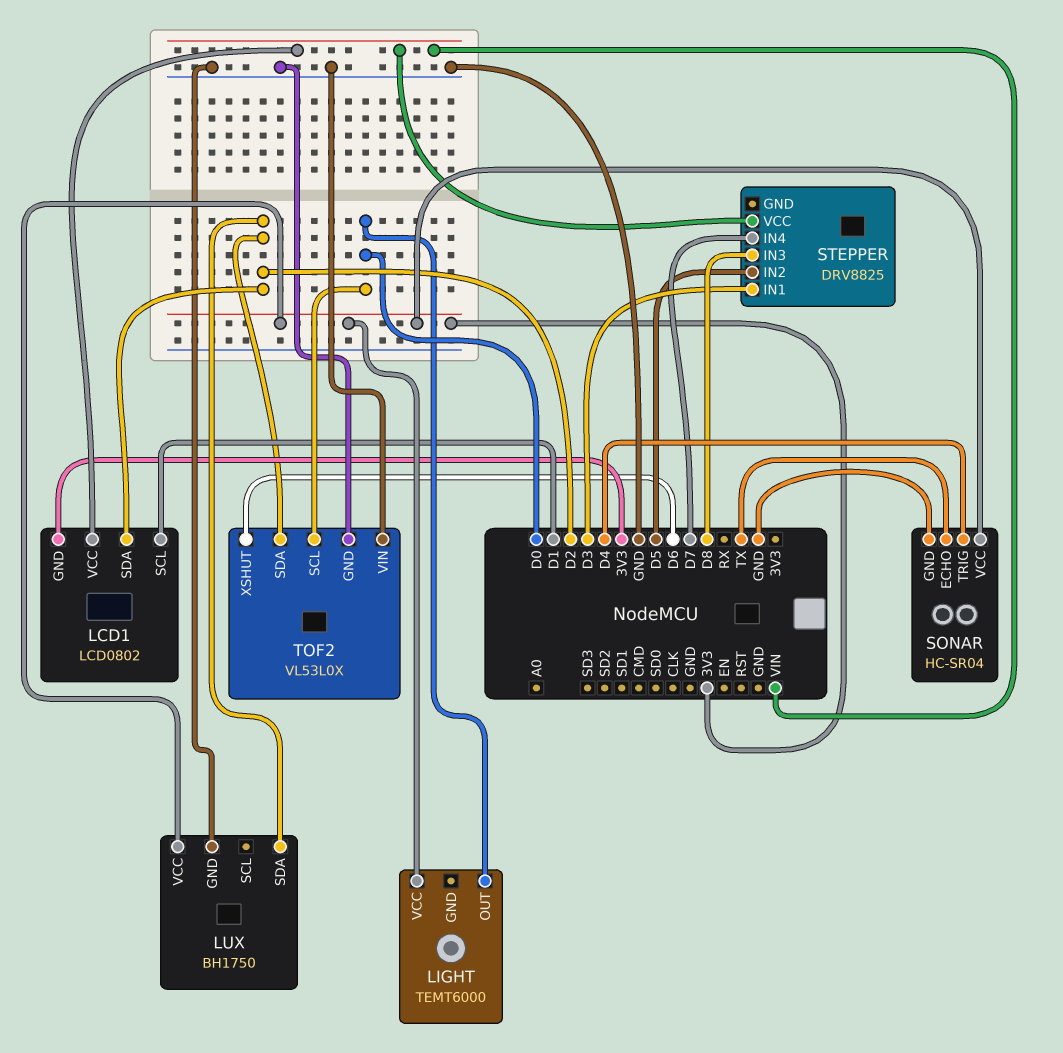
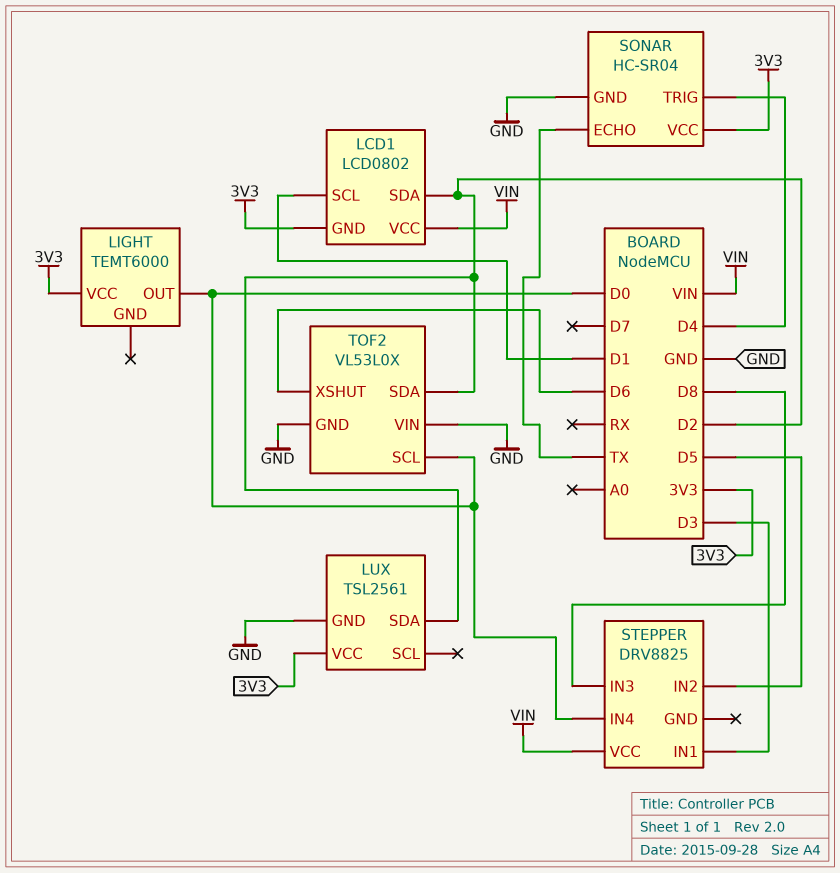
LUX: BH1750 -> TSL2561
STEPPER pin IN4: D7 -> D0

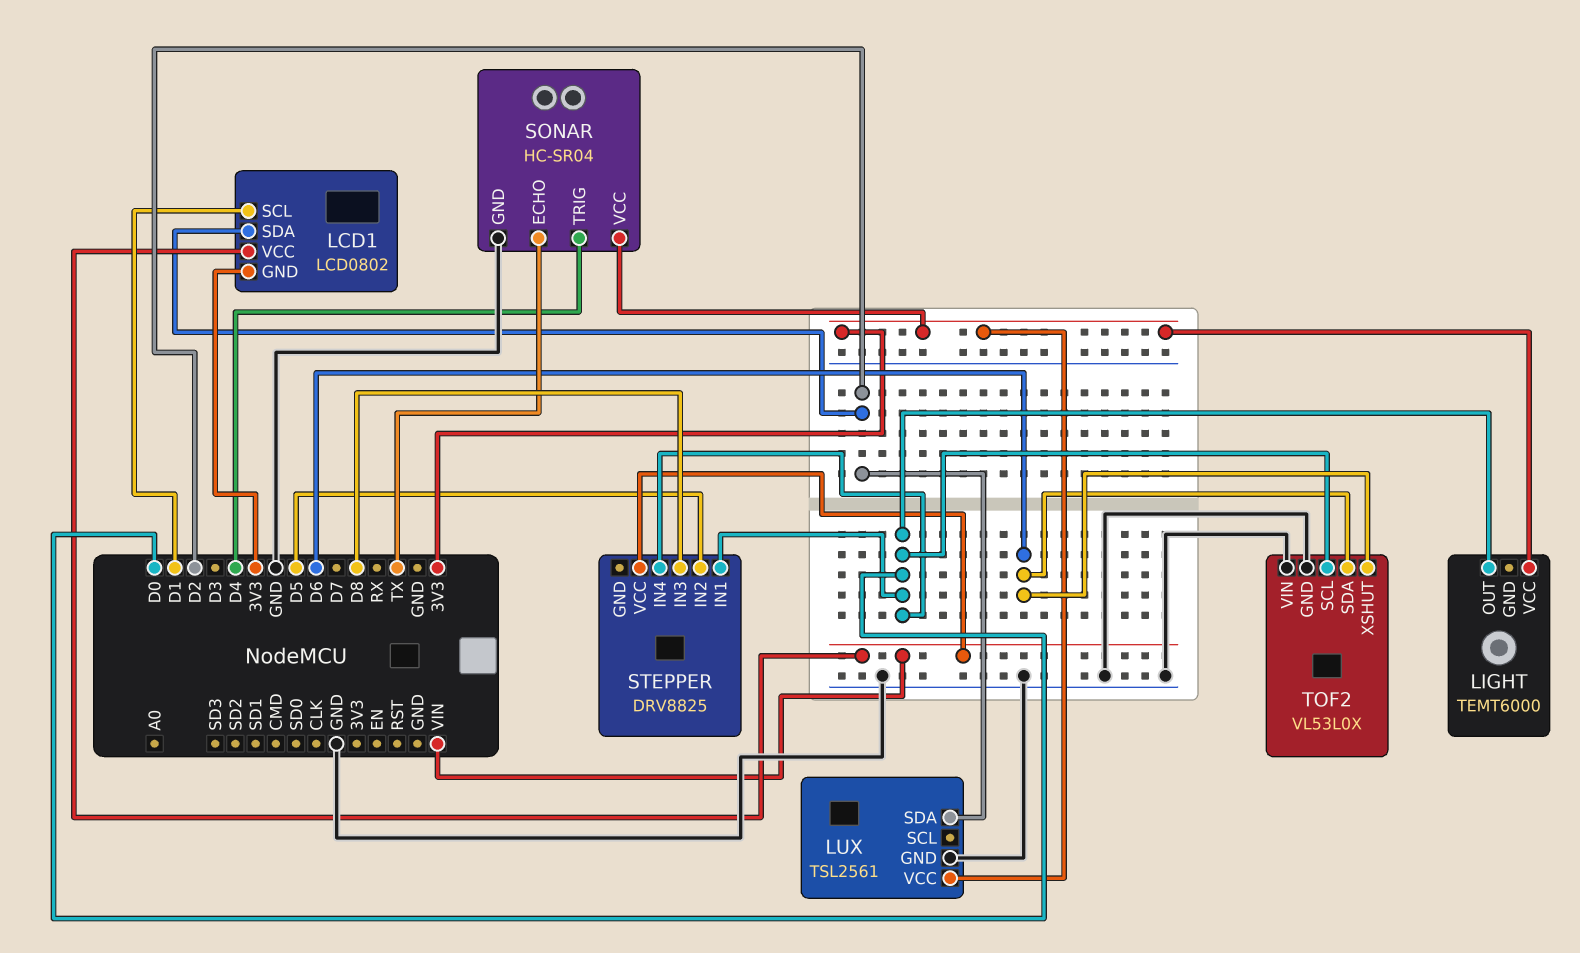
STEPPER pin IN1: D3 -> D0
TOF2 pin SDA: D2 -> D6

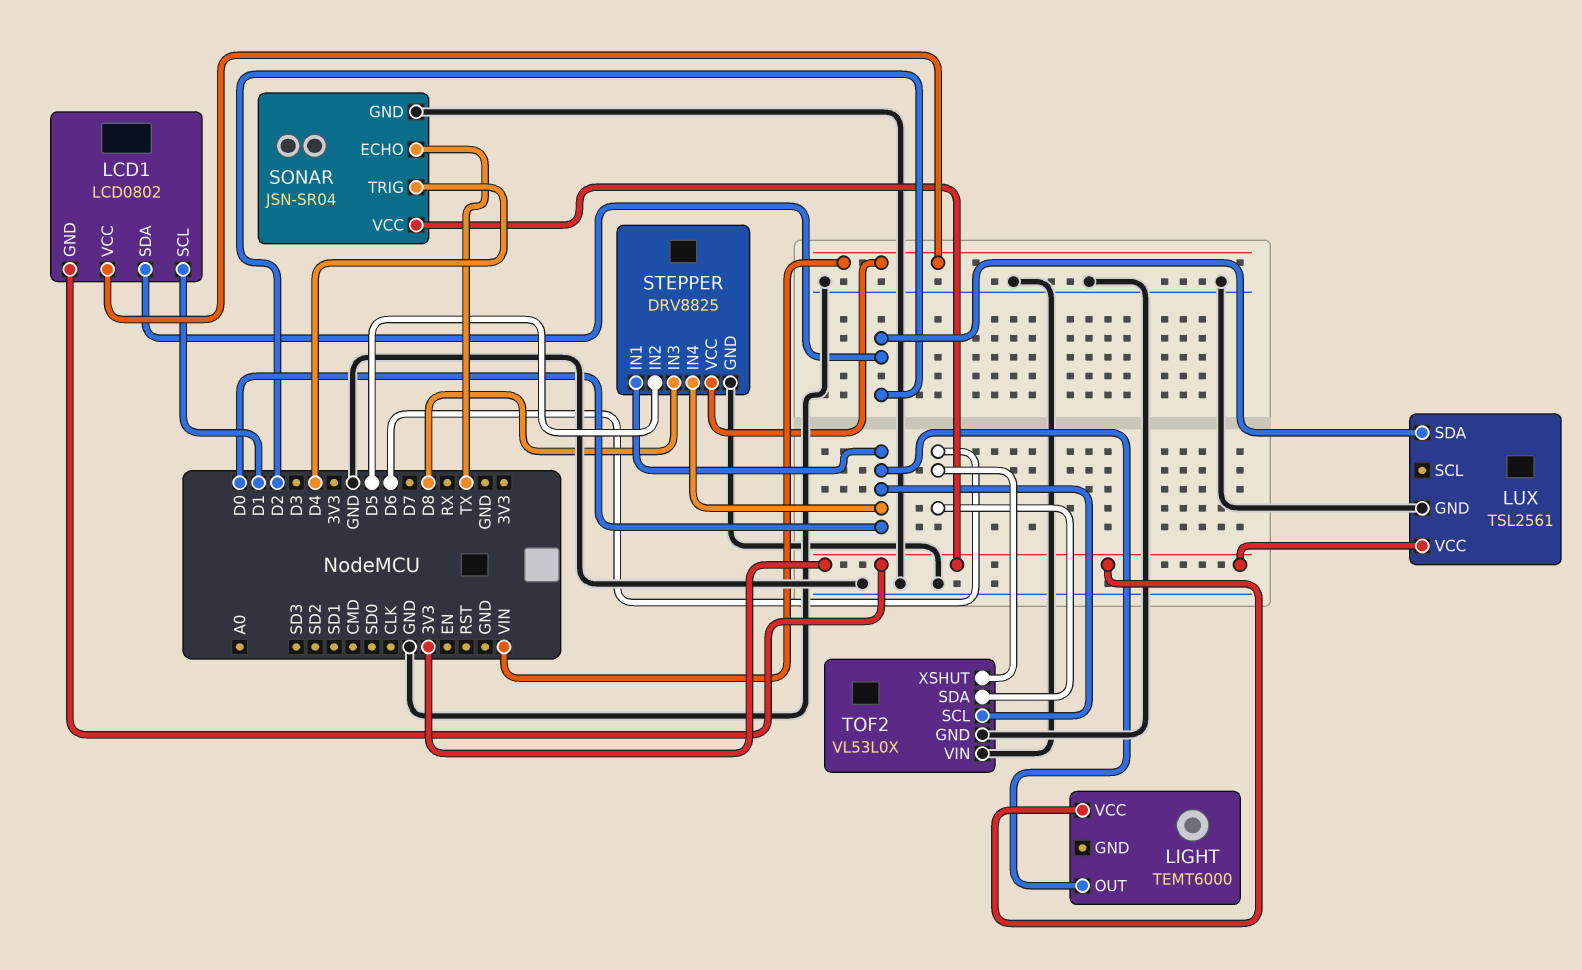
SONAR: HC-SR04 -> JSN-SR04
STEPPER pin GND: none -> GND

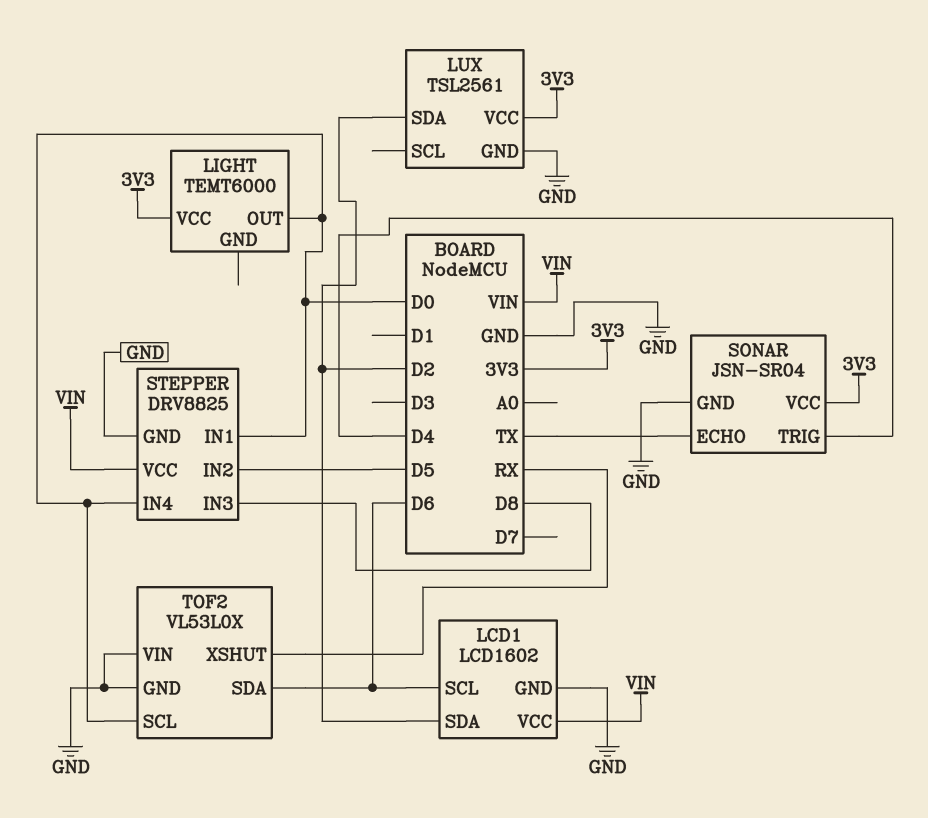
LCD1: LCD0802 -> LCD1602
LCD1 pin GND: 3V3 -> GND
LCD1 pin SCL: D1 -> D6
TOF2 pin XSHUT: D6 -> RX

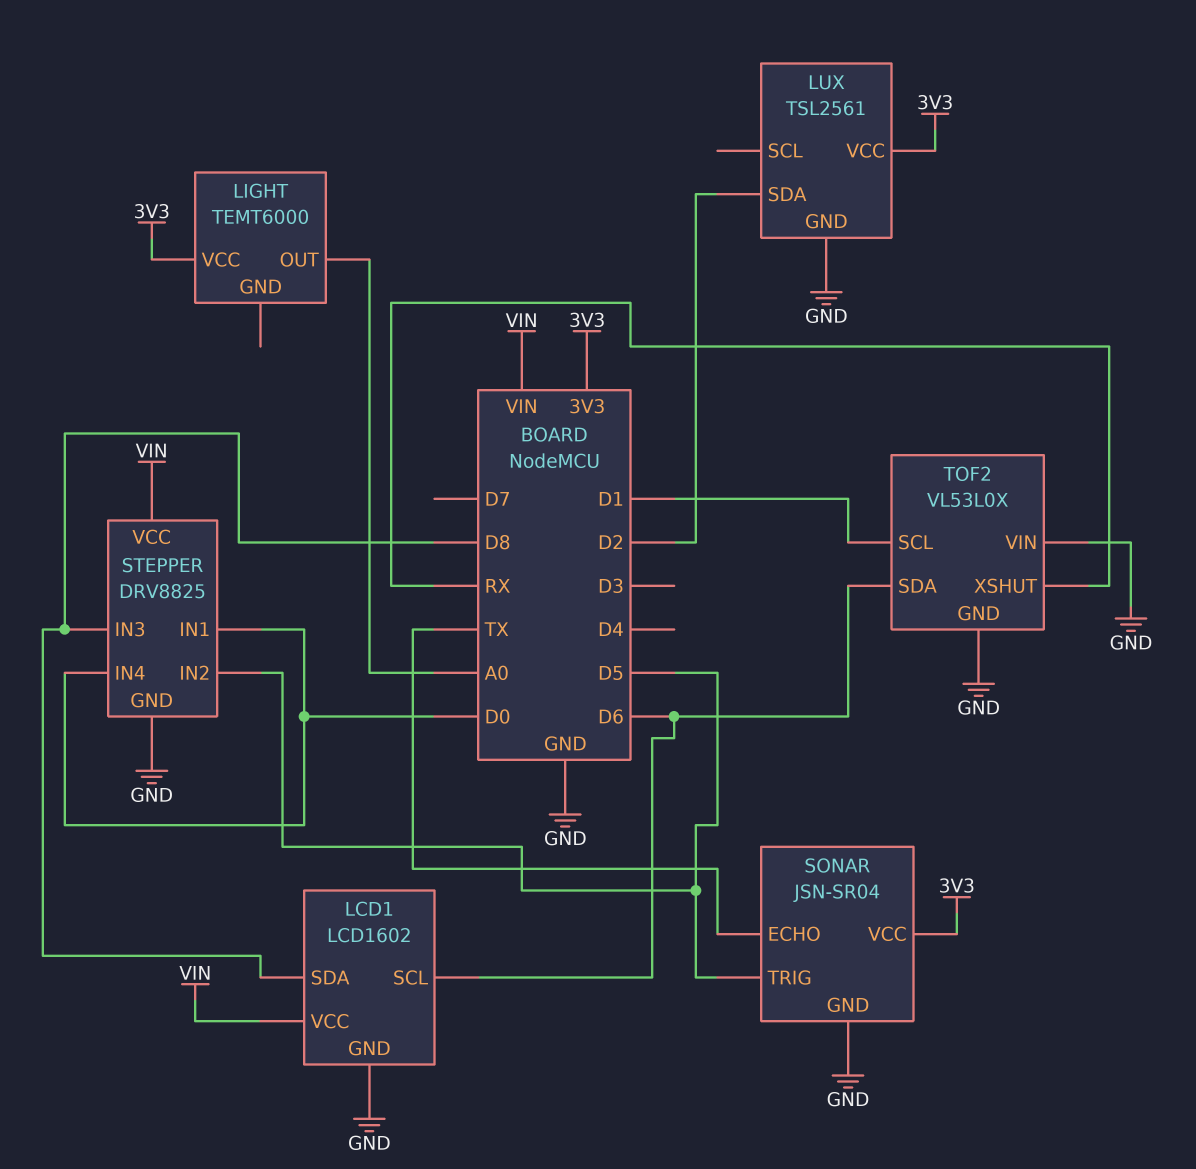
LCD1 pin SDA: D2 -> D8
LIGHT pin OUT: D0 -> A0
SONAR pin TRIG: D4 -> D5
TOF2 pin SCL: D0 -> D1

